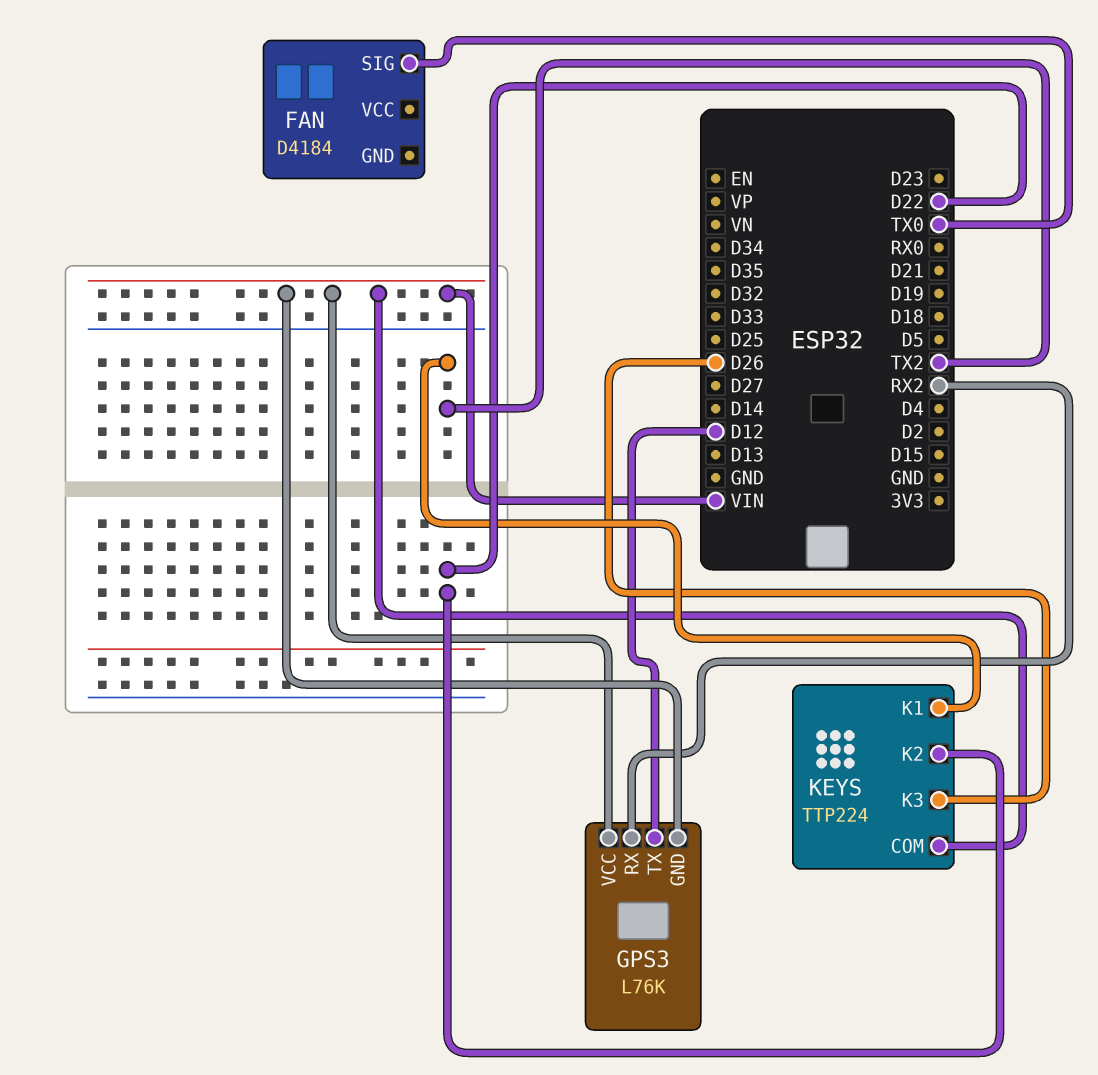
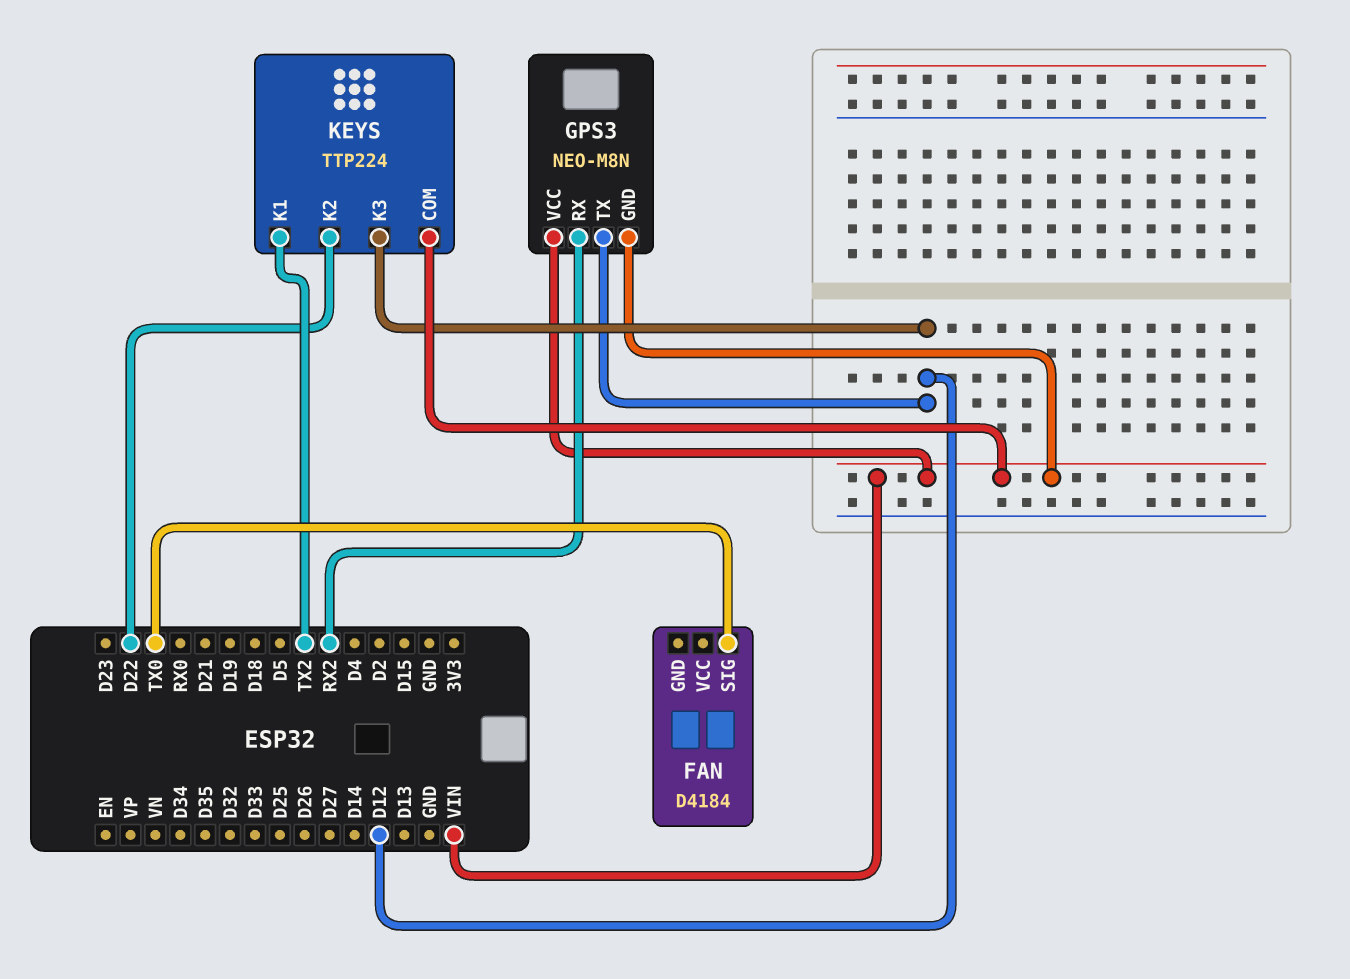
GPS3: L76K -> NEO-M8N
KEYS pin K3: D26 -> D12

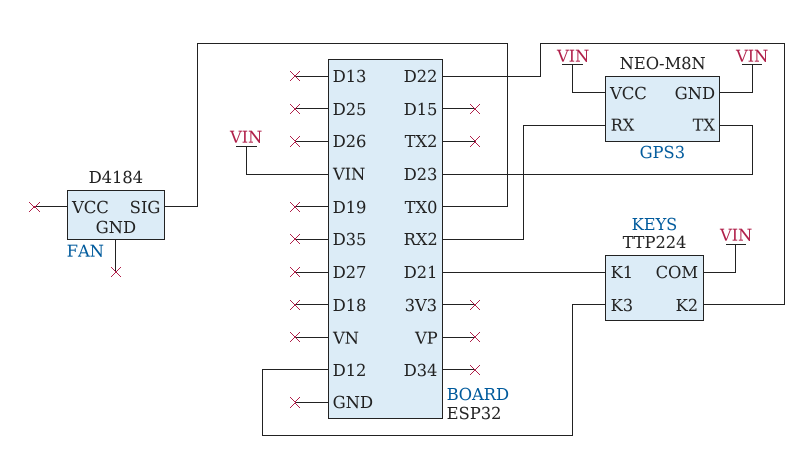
GPS3 pin TX: D12 -> D23
KEYS pin K1: TX2 -> D21

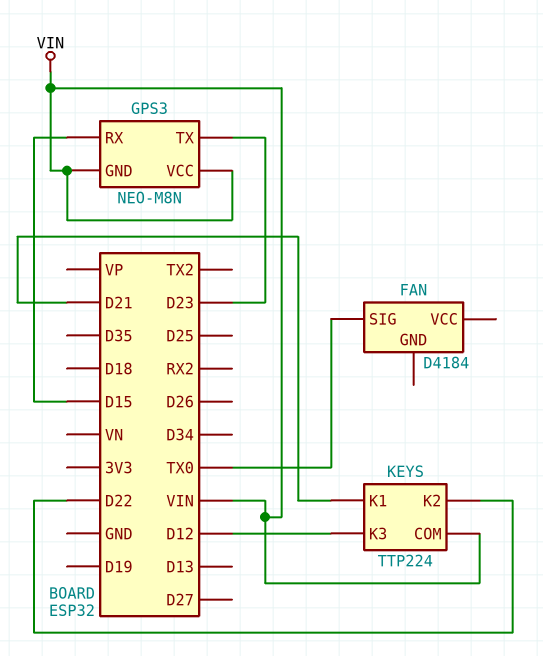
GPS3 pin RX: RX2 -> D15

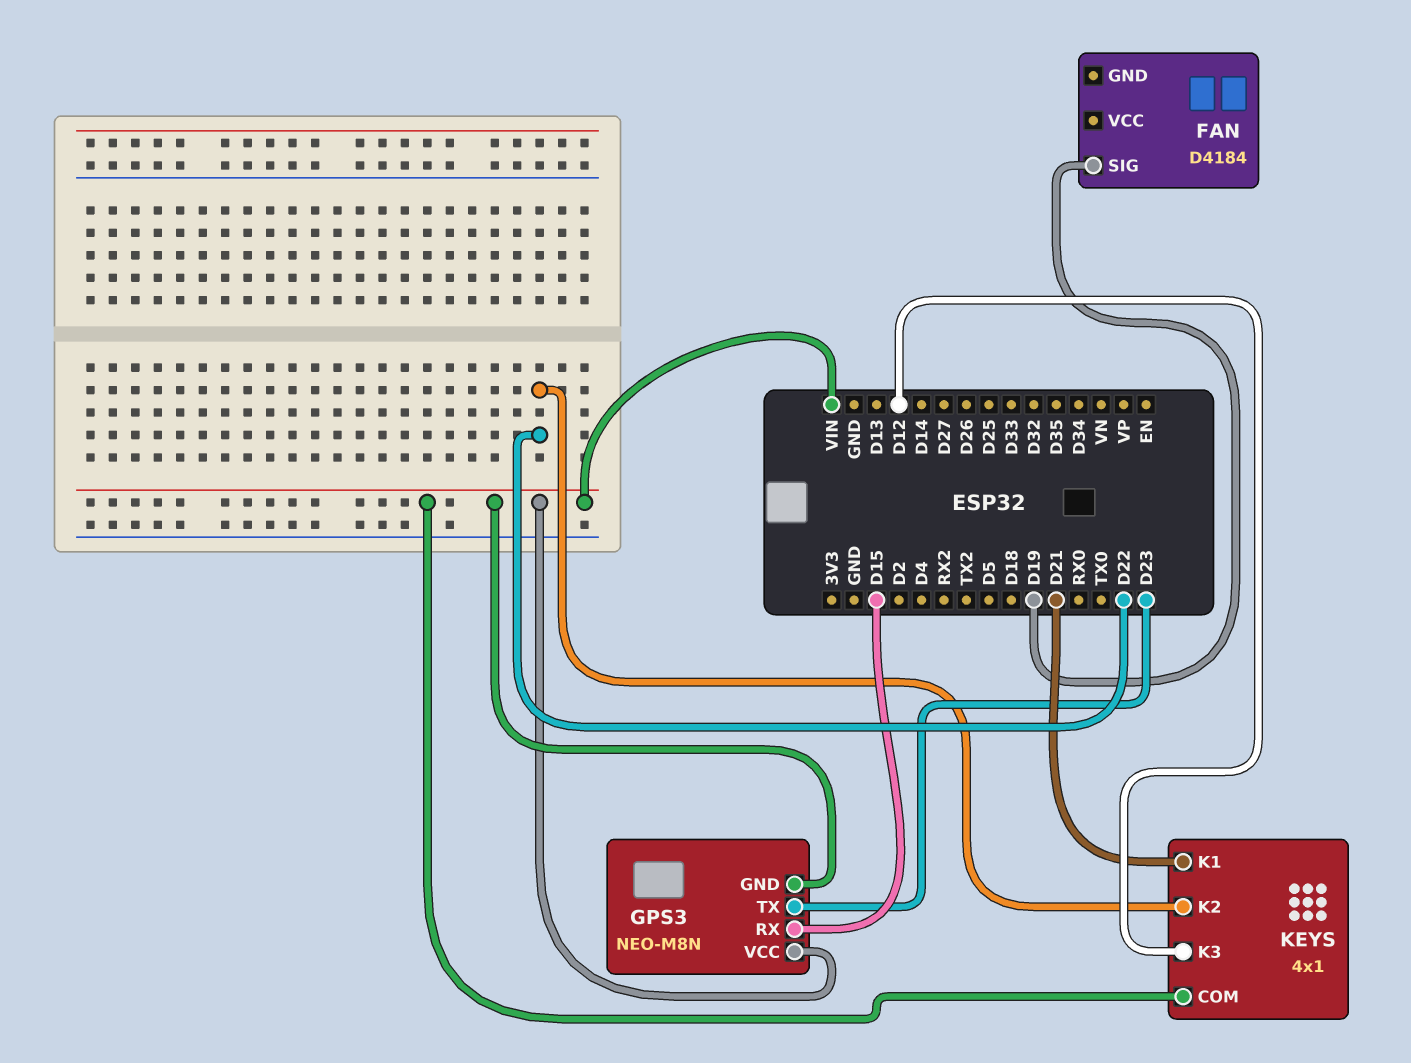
FAN pin SIG: TX0 -> D19
KEYS: TTP224 -> 4x1

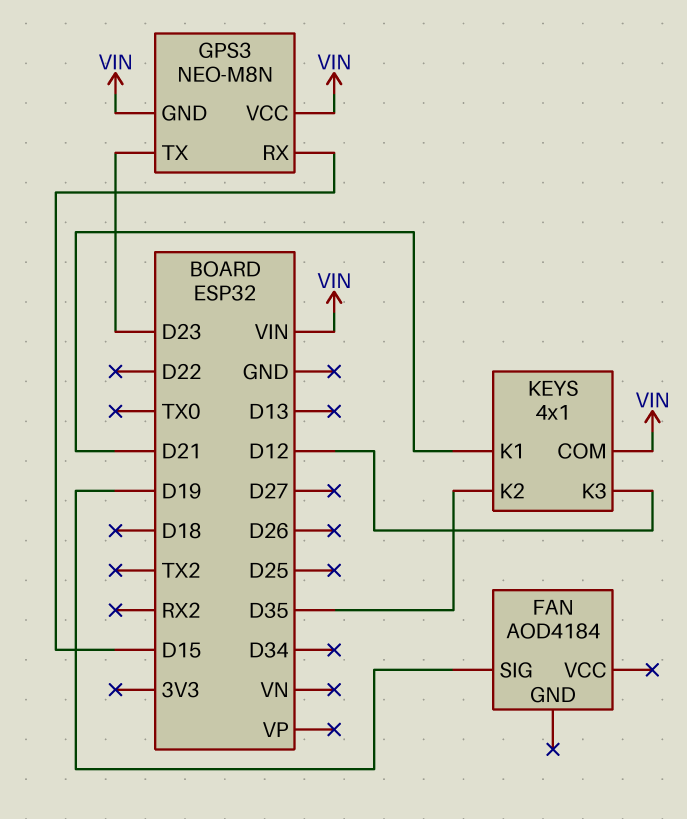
FAN: D4184 -> AOD4184
KEYS pin K2: D22 -> D35

